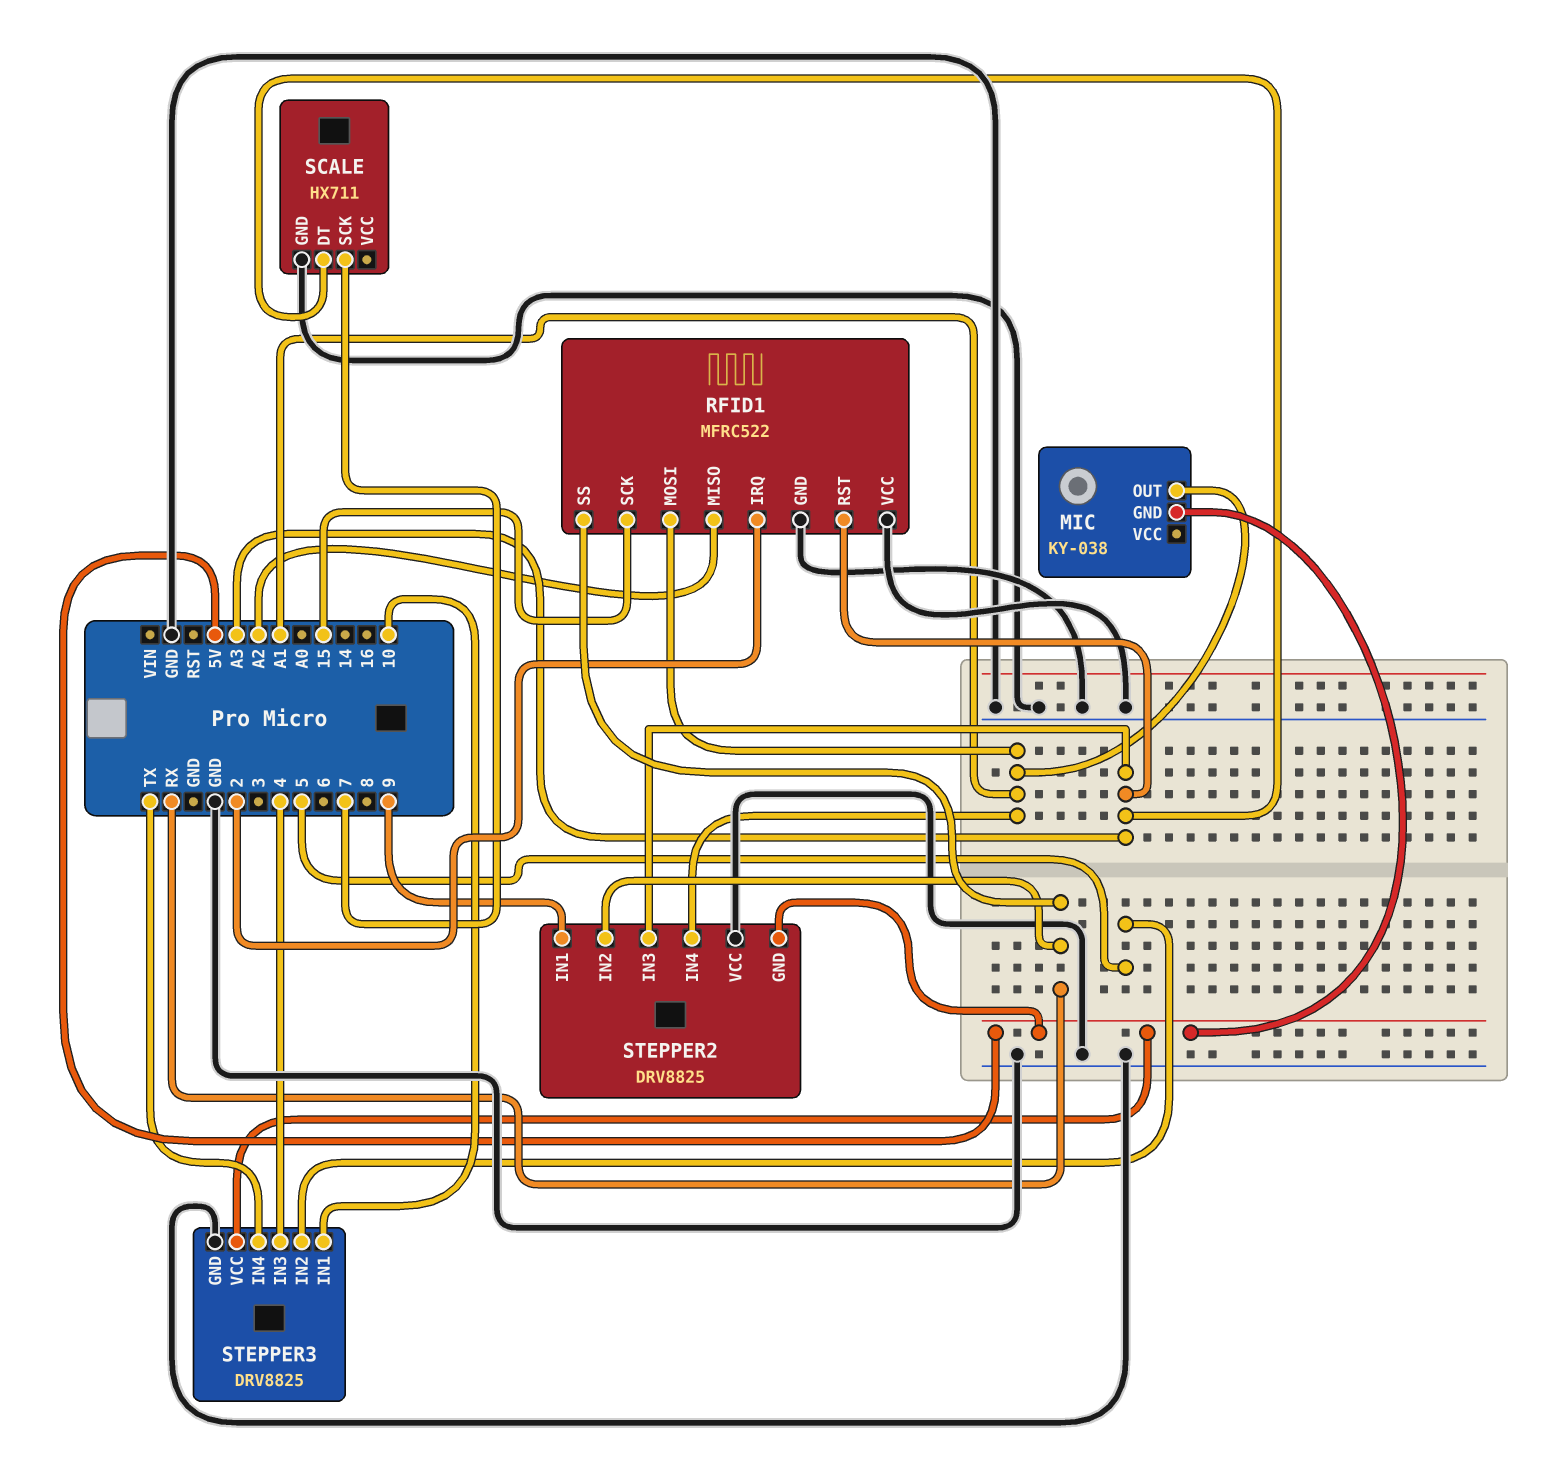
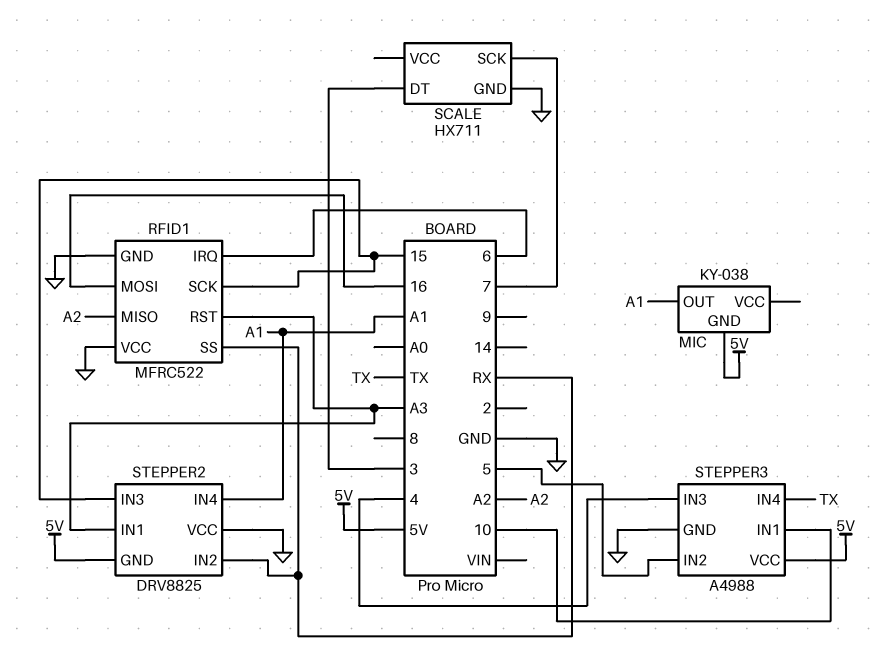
RFID1 pin IRQ: 2 -> 6
RFID1 pin MOSI: A1 -> 16
SCALE pin DT: A3 -> 3
STEPPER2 pin IN1: 9 -> A3
STEPPER2 pin IN3: A3 -> 15
STEPPER3: DRV8825 -> A4988

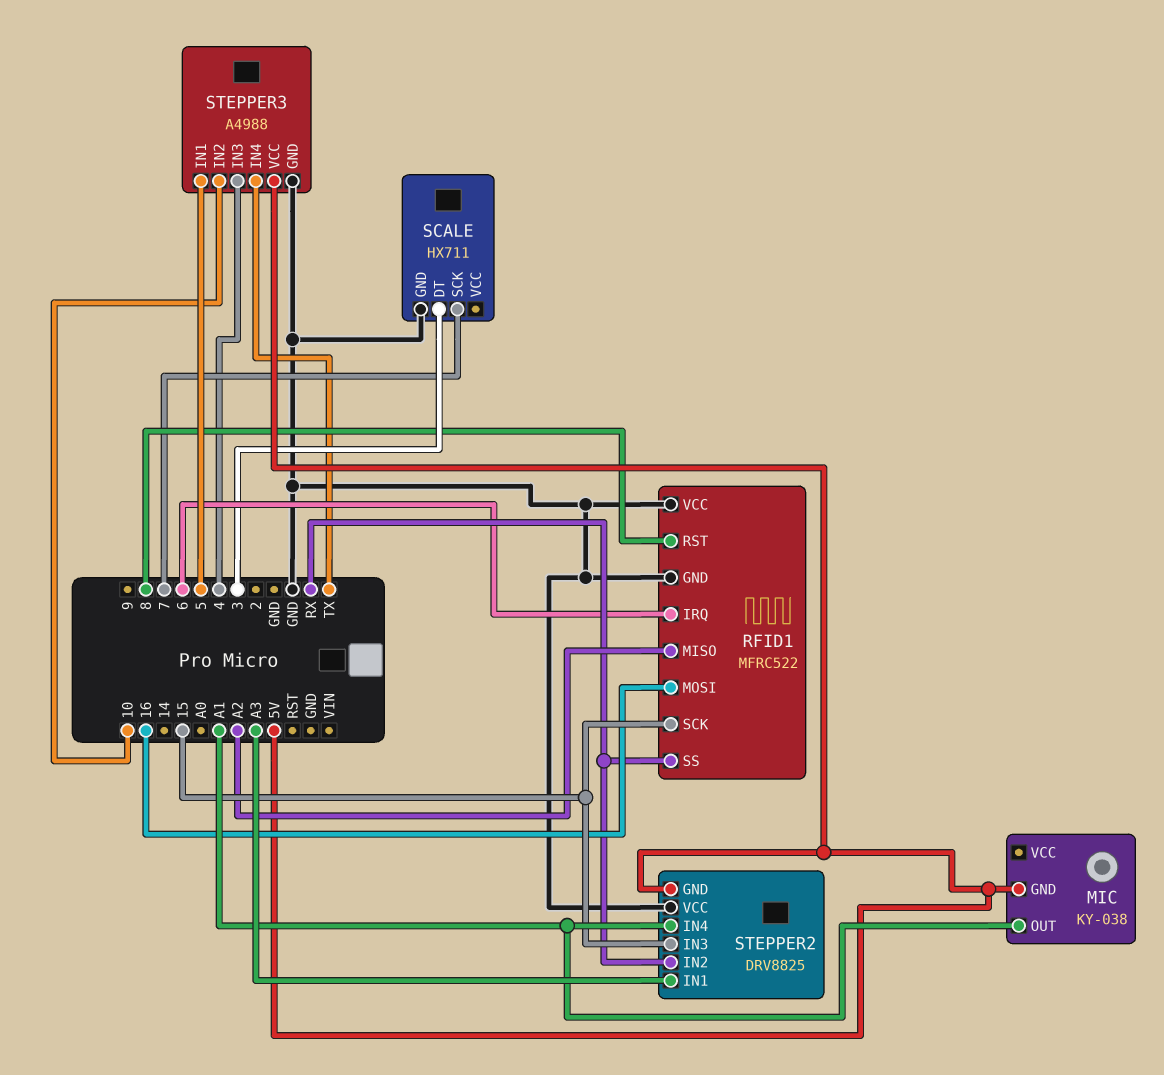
RFID1 pin RST: A3 -> 8
STEPPER3 pin IN1: 10 -> 5
STEPPER3 pin IN2: 5 -> 10

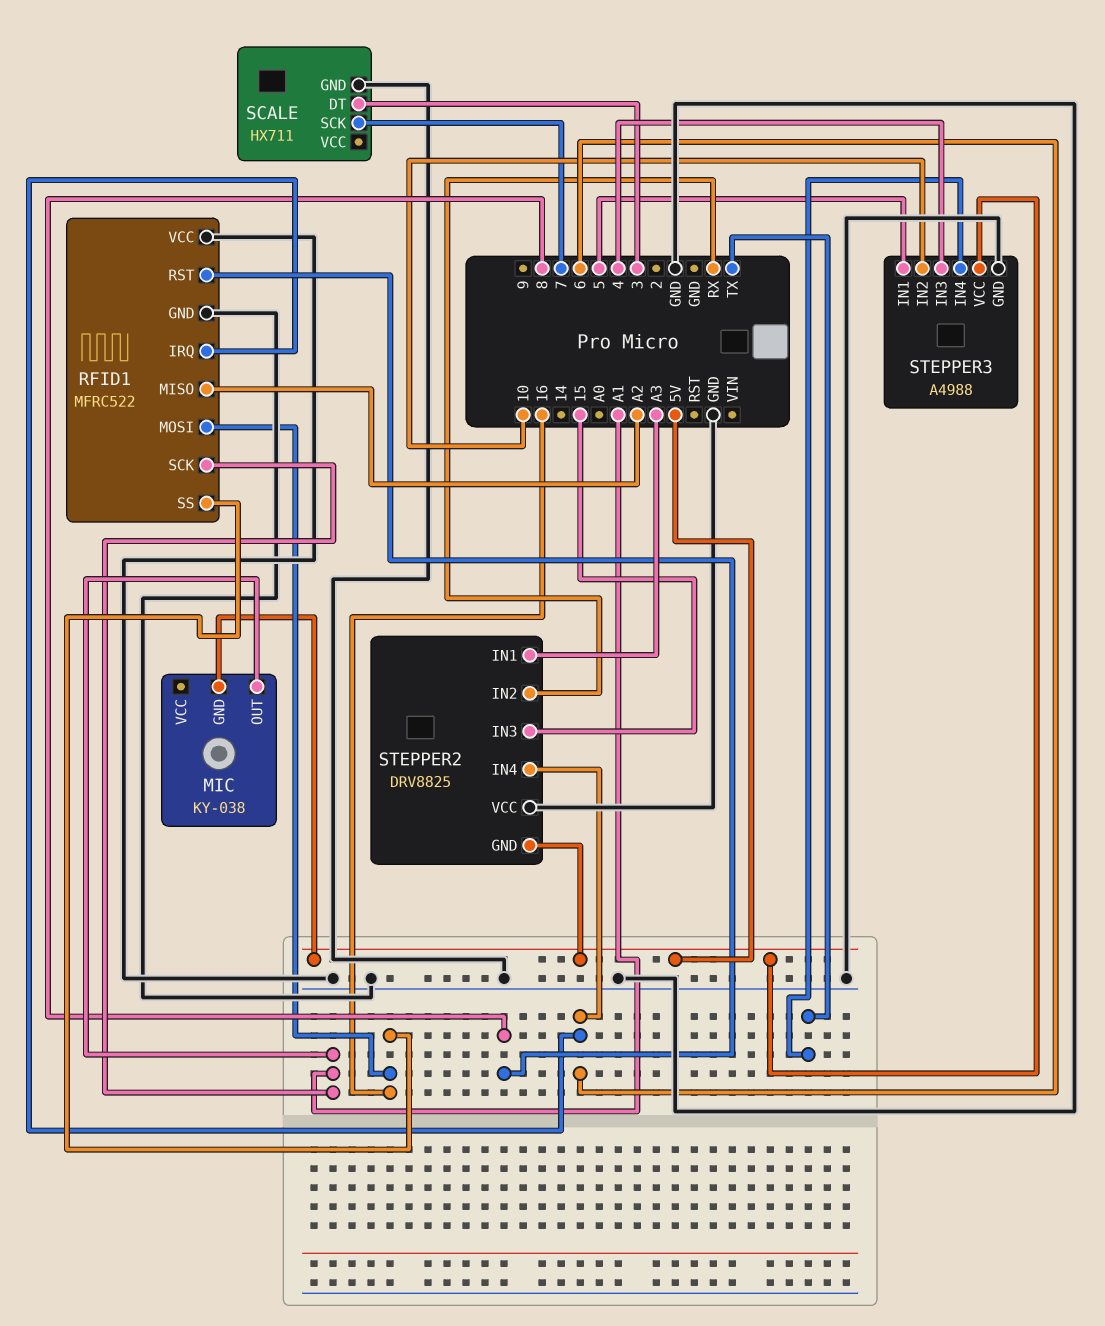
RFID1 pin SCK: 15 -> A1
RFID1 pin SS: RX -> 16
STEPPER2 pin IN4: A1 -> 6

